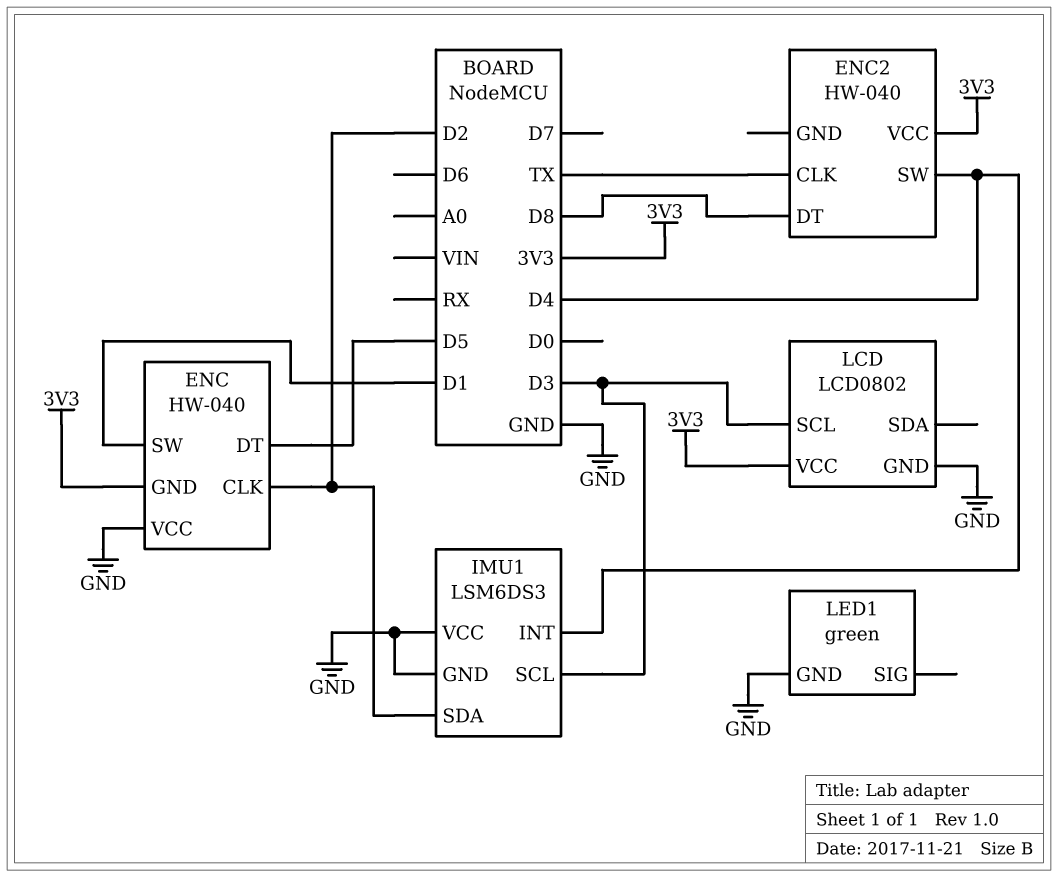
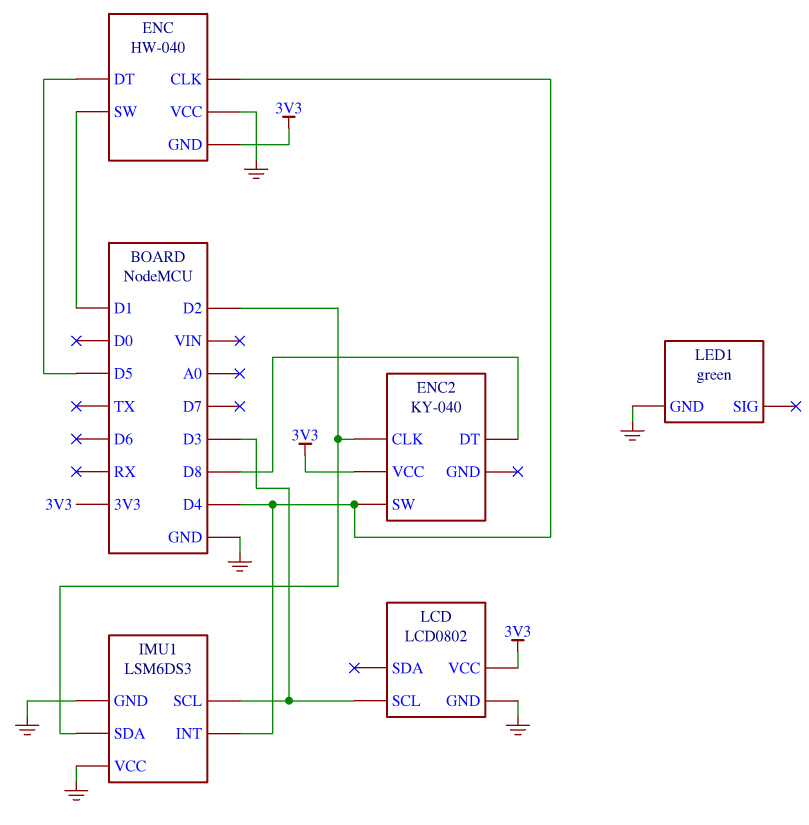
ENC pin CLK: D2 -> D4
ENC2: HW-040 -> KY-040
ENC2 pin CLK: TX -> D2

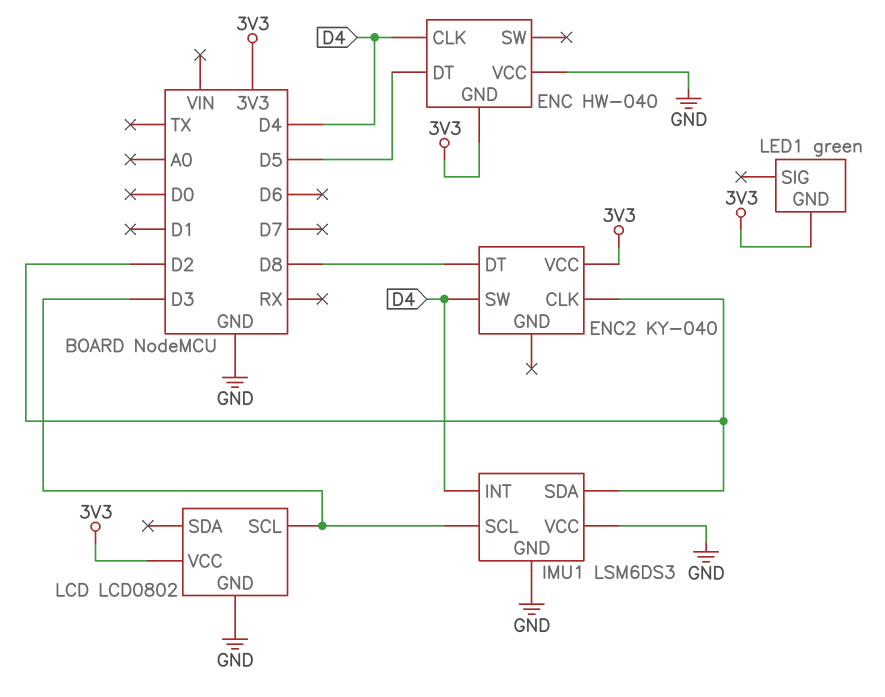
ENC pin SW: D1 -> none
LED1 pin GND: GND -> 3V3

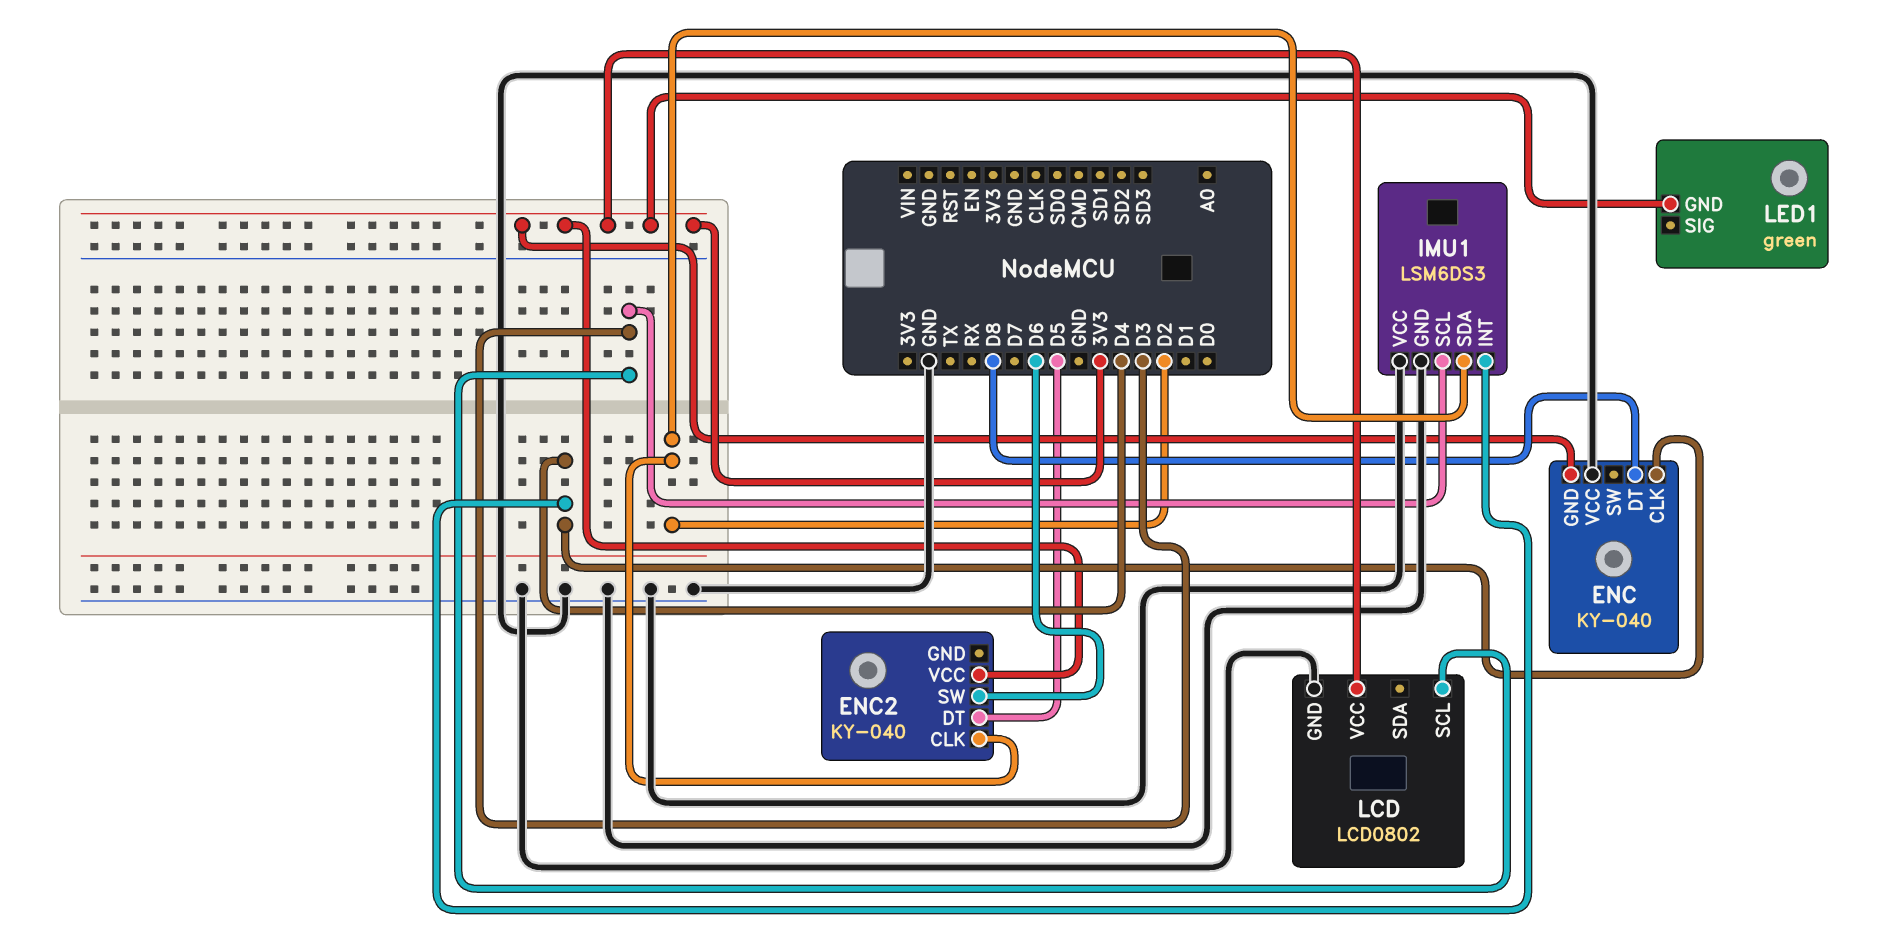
ENC: HW-040 -> KY-040
ENC pin DT: D5 -> D8
ENC2 pin DT: D8 -> D5
ENC2 pin SW: D4 -> D6

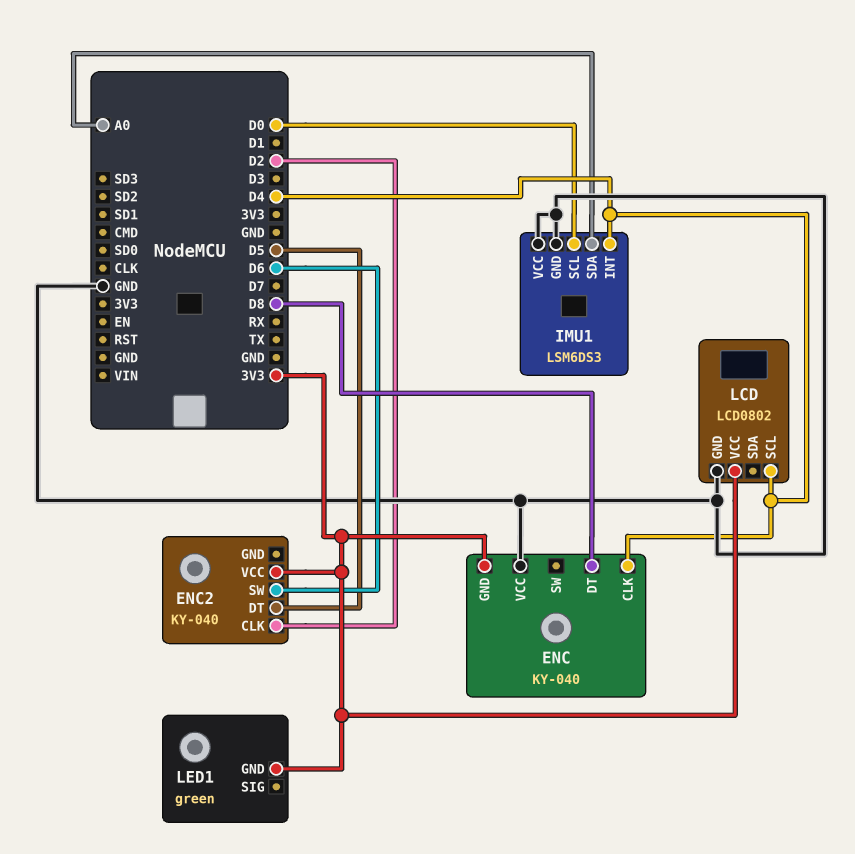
IMU1 pin SCL: D3 -> D0
IMU1 pin SDA: D2 -> A0
LCD pin SCL: D3 -> D4

